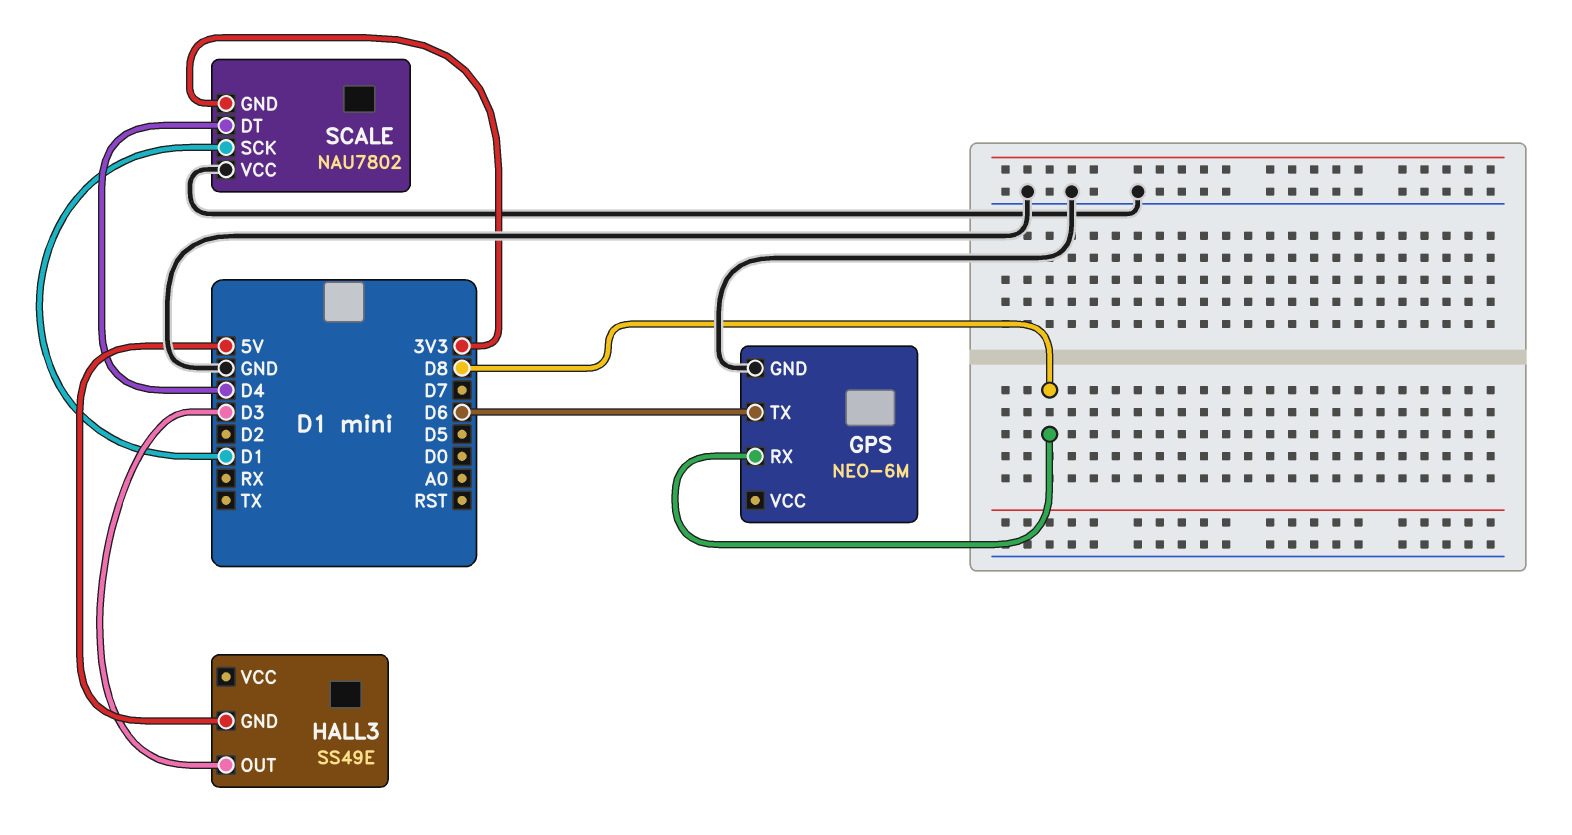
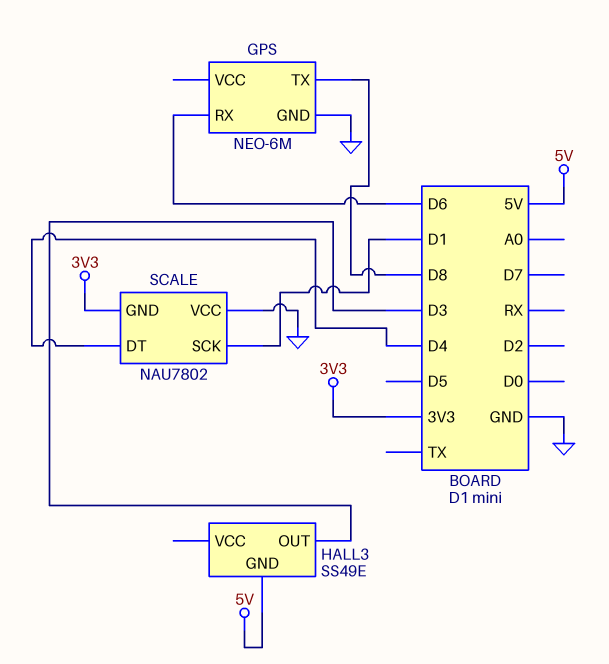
GPS pin RX: D8 -> D6
GPS pin TX: D6 -> D8

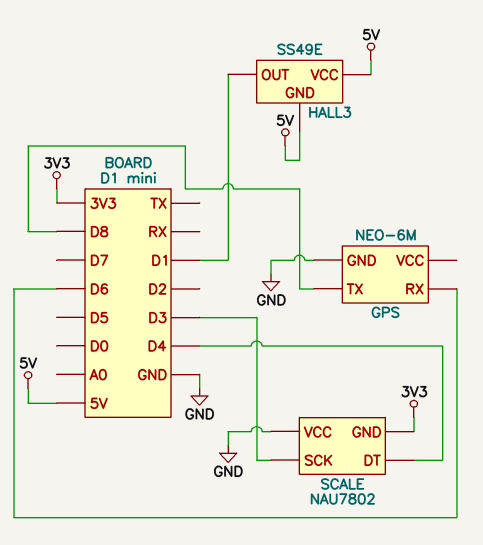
HALL3 pin OUT: D3 -> D1
HALL3 pin VCC: none -> 5V
SCALE pin SCK: D1 -> D3

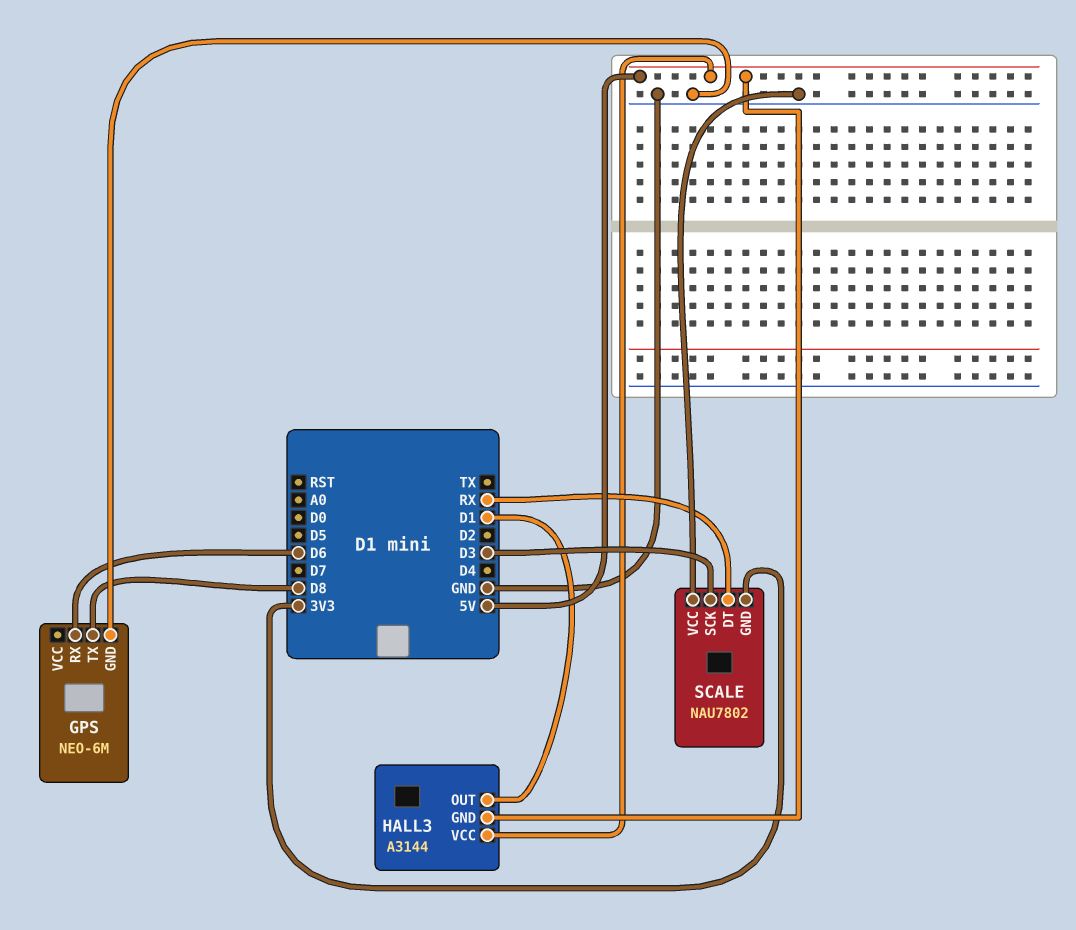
HALL3: SS49E -> A3144
SCALE pin DT: D4 -> RX

